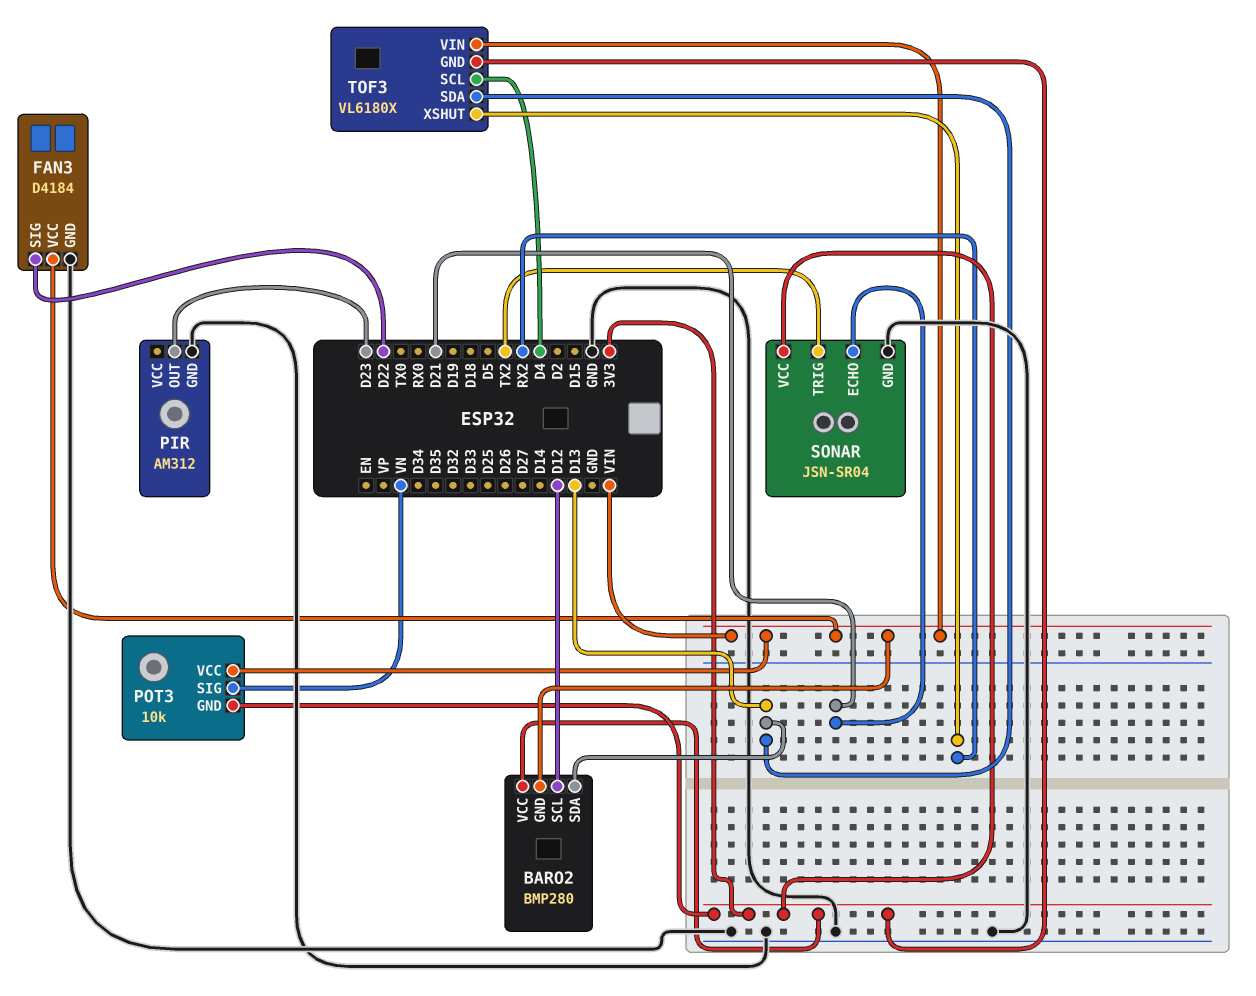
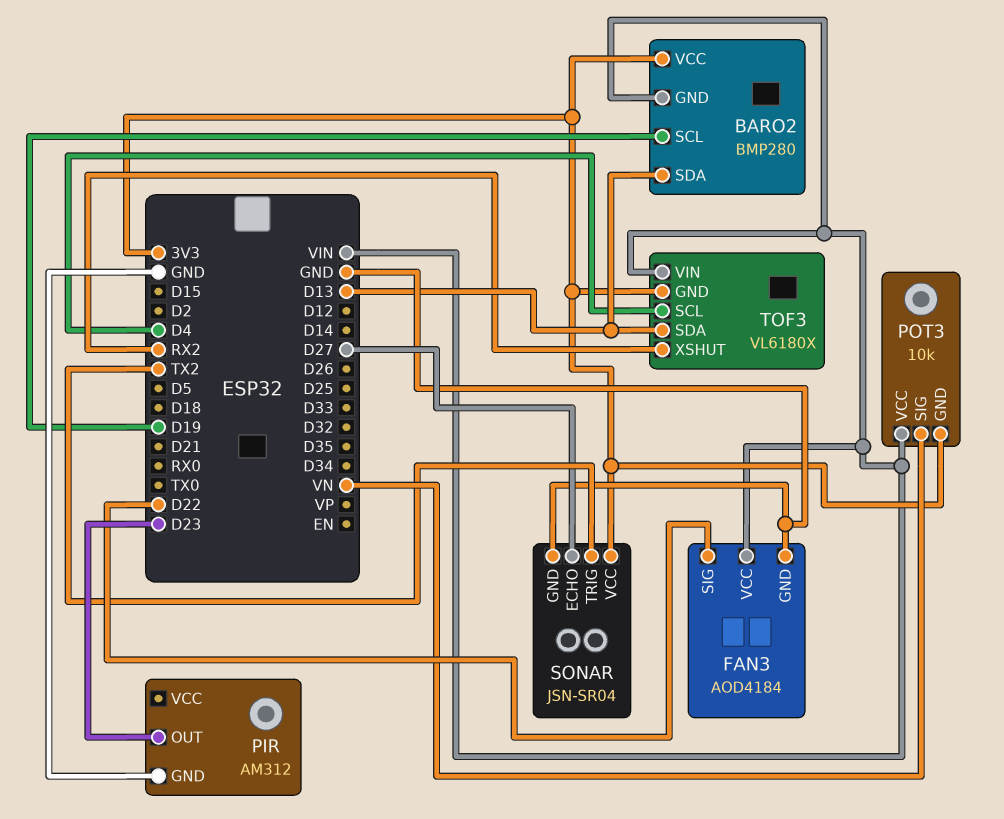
BARO2 pin SCL: D12 -> D19
FAN3: D4184 -> AOD4184
SONAR pin ECHO: D21 -> D27

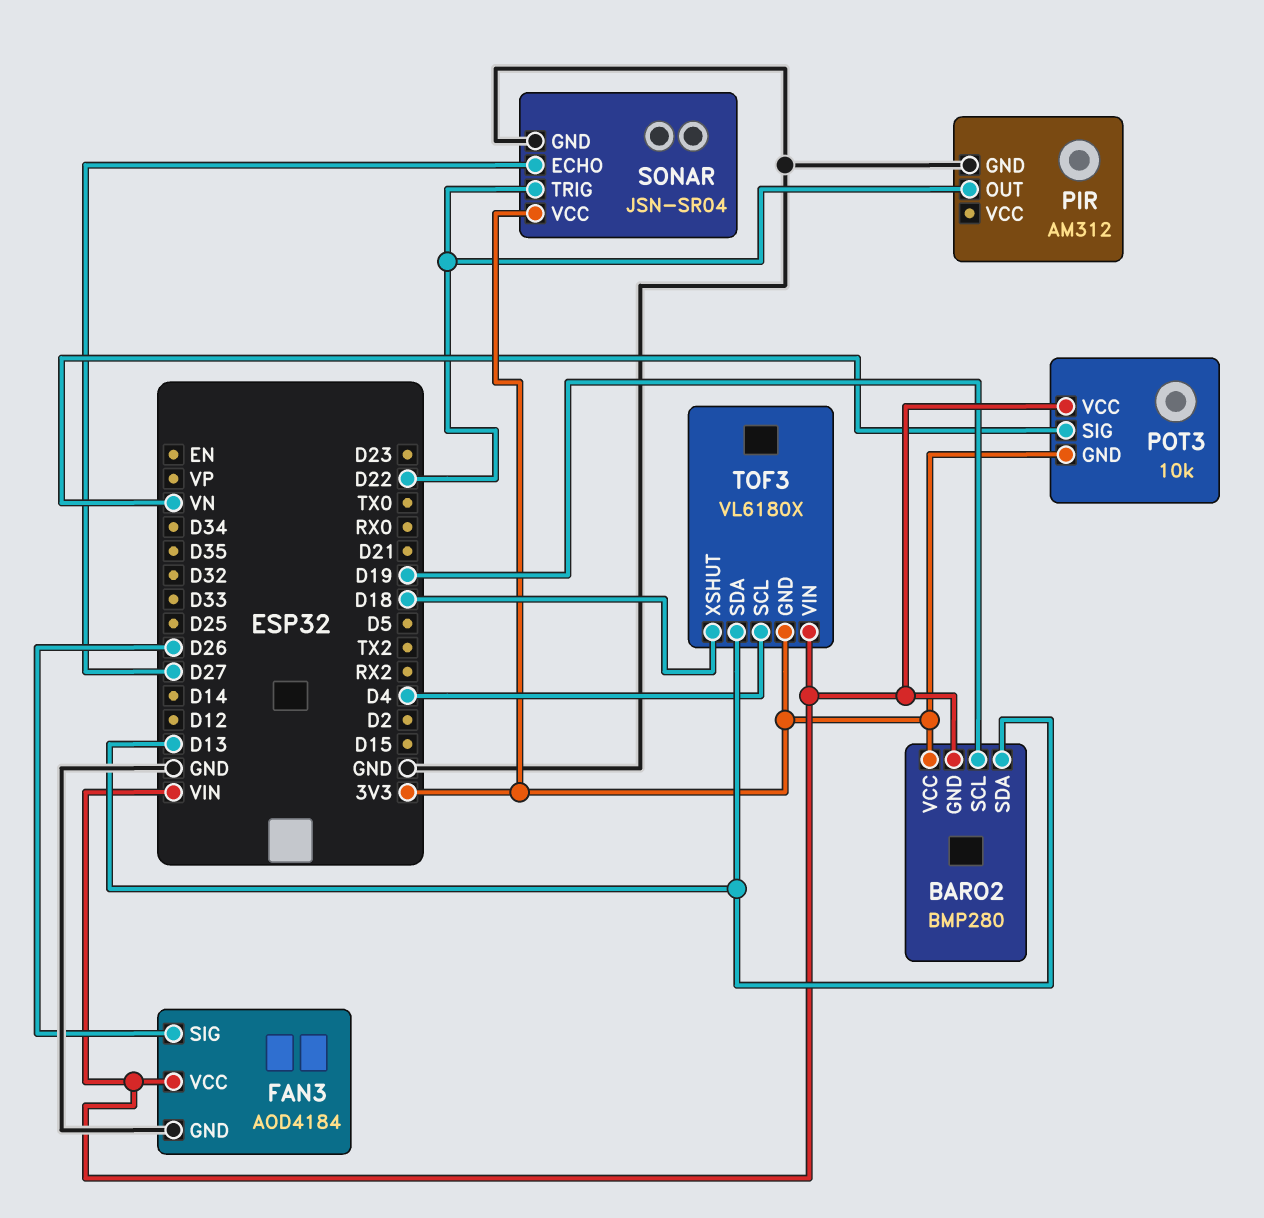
FAN3 pin SIG: D22 -> D26
PIR pin OUT: D23 -> D22
SONAR pin TRIG: TX2 -> D22
TOF3 pin XSHUT: RX2 -> D18

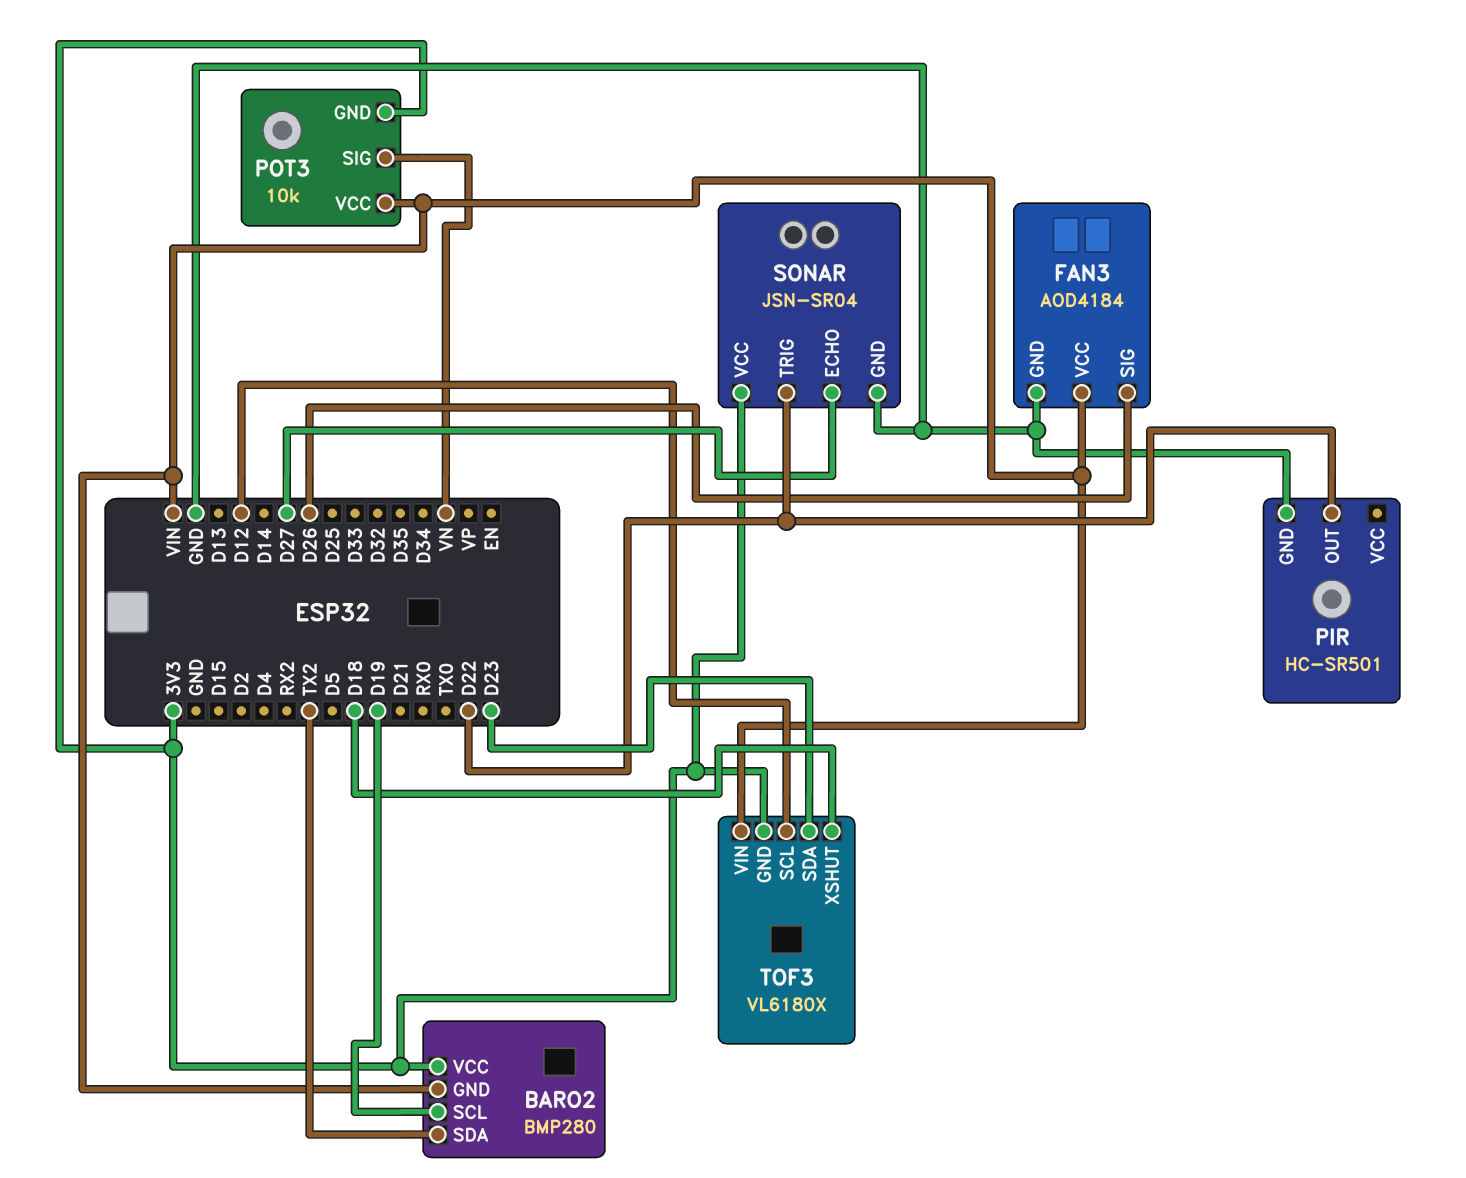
BARO2 pin SDA: D13 -> TX2
PIR: AM312 -> HC-SR501
TOF3 pin SCL: D4 -> D12
TOF3 pin SDA: D13 -> D23

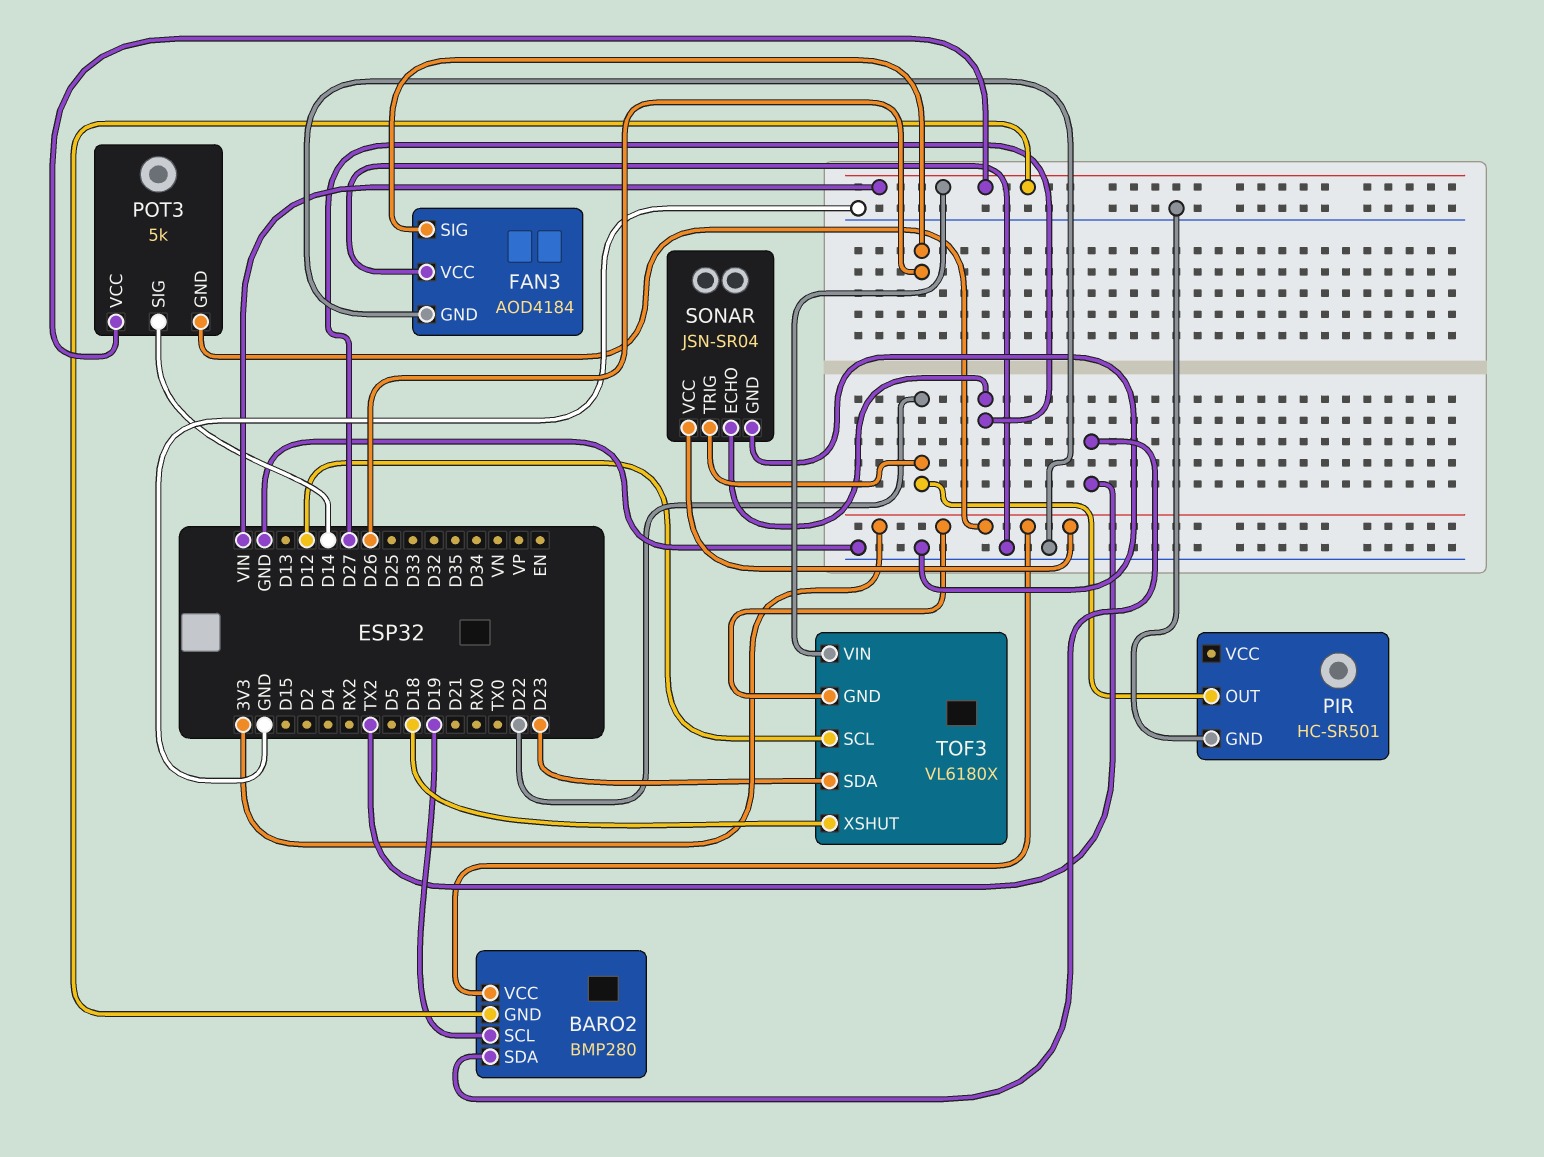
FAN3 pin VCC: VIN -> GND
POT3: 10k -> 5k
POT3 pin SIG: VN -> D14

